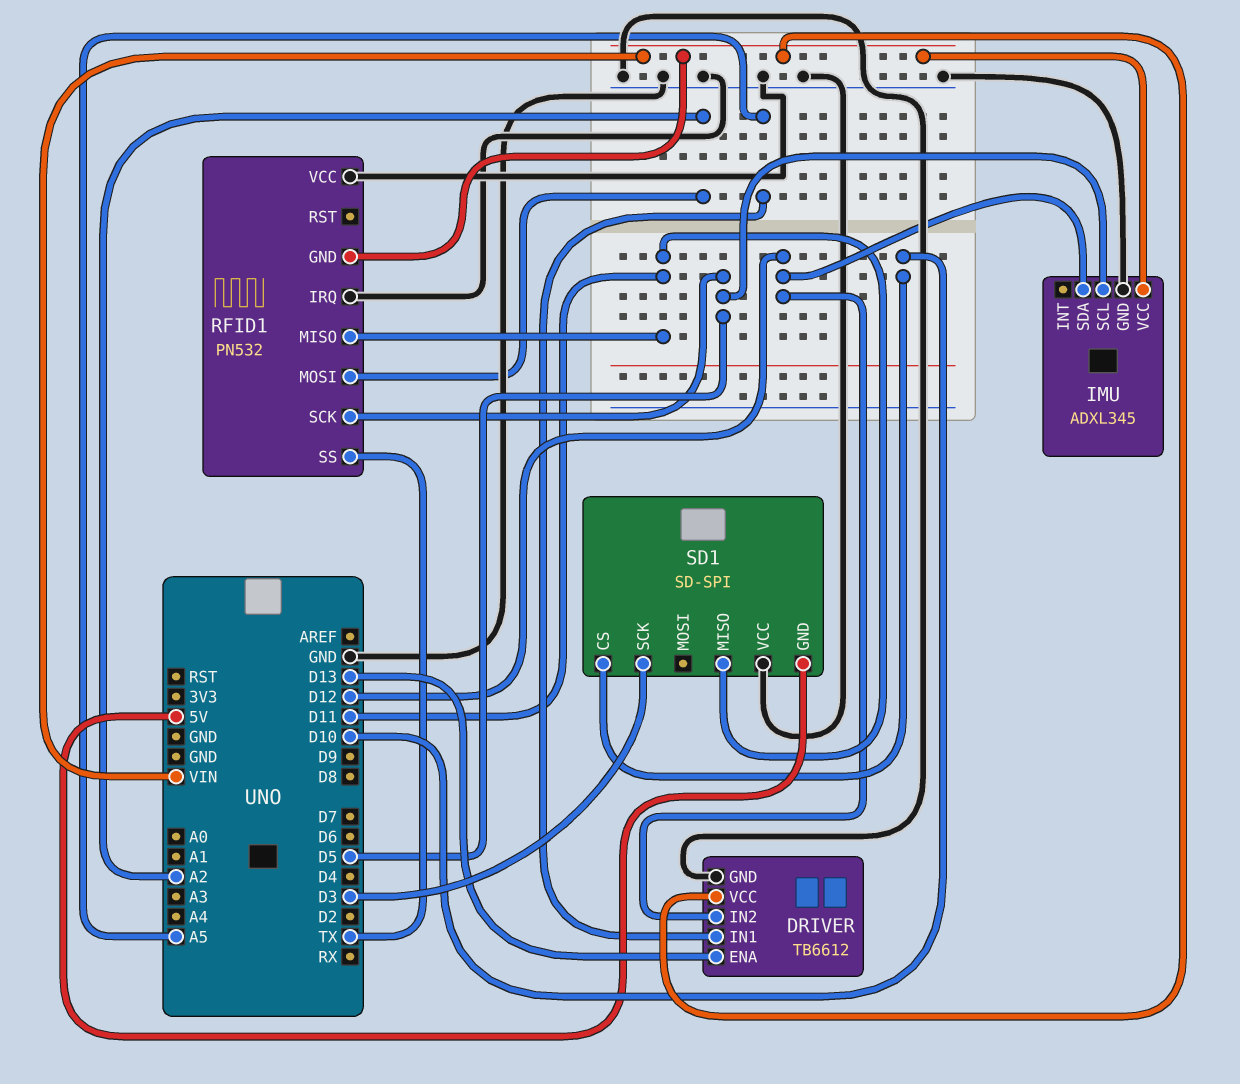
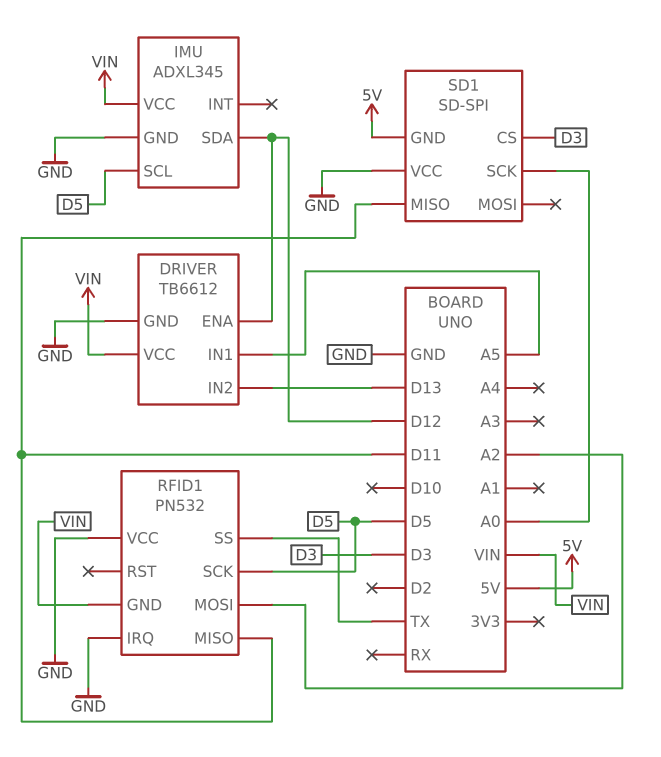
DRIVER pin ENA: D13 -> D12
DRIVER pin IN2: D12 -> D13
SD1 pin CS: D10 -> D3
SD1 pin SCK: D3 -> A0

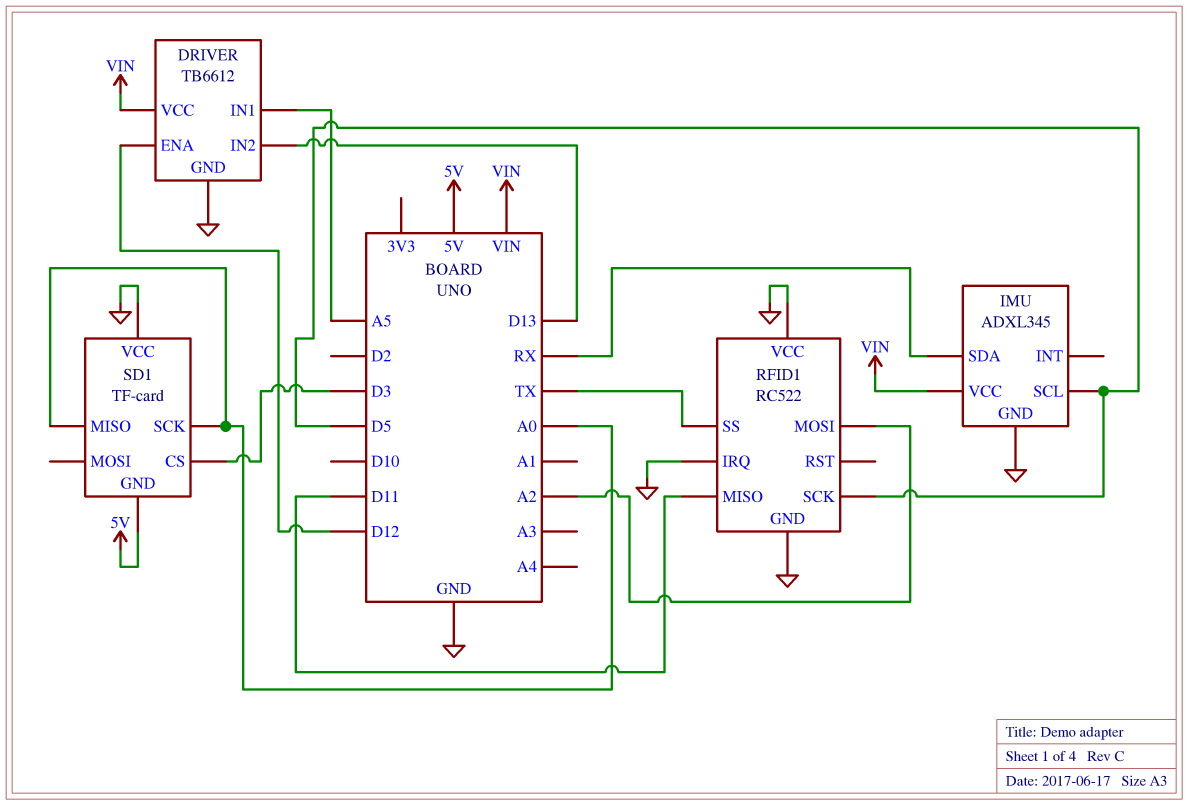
IMU pin SDA: D12 -> RX
RFID1: PN532 -> RC522
RFID1 pin GND: VIN -> GND
SD1: SD-SPI -> TF-card
SD1 pin MISO: D11 -> A0

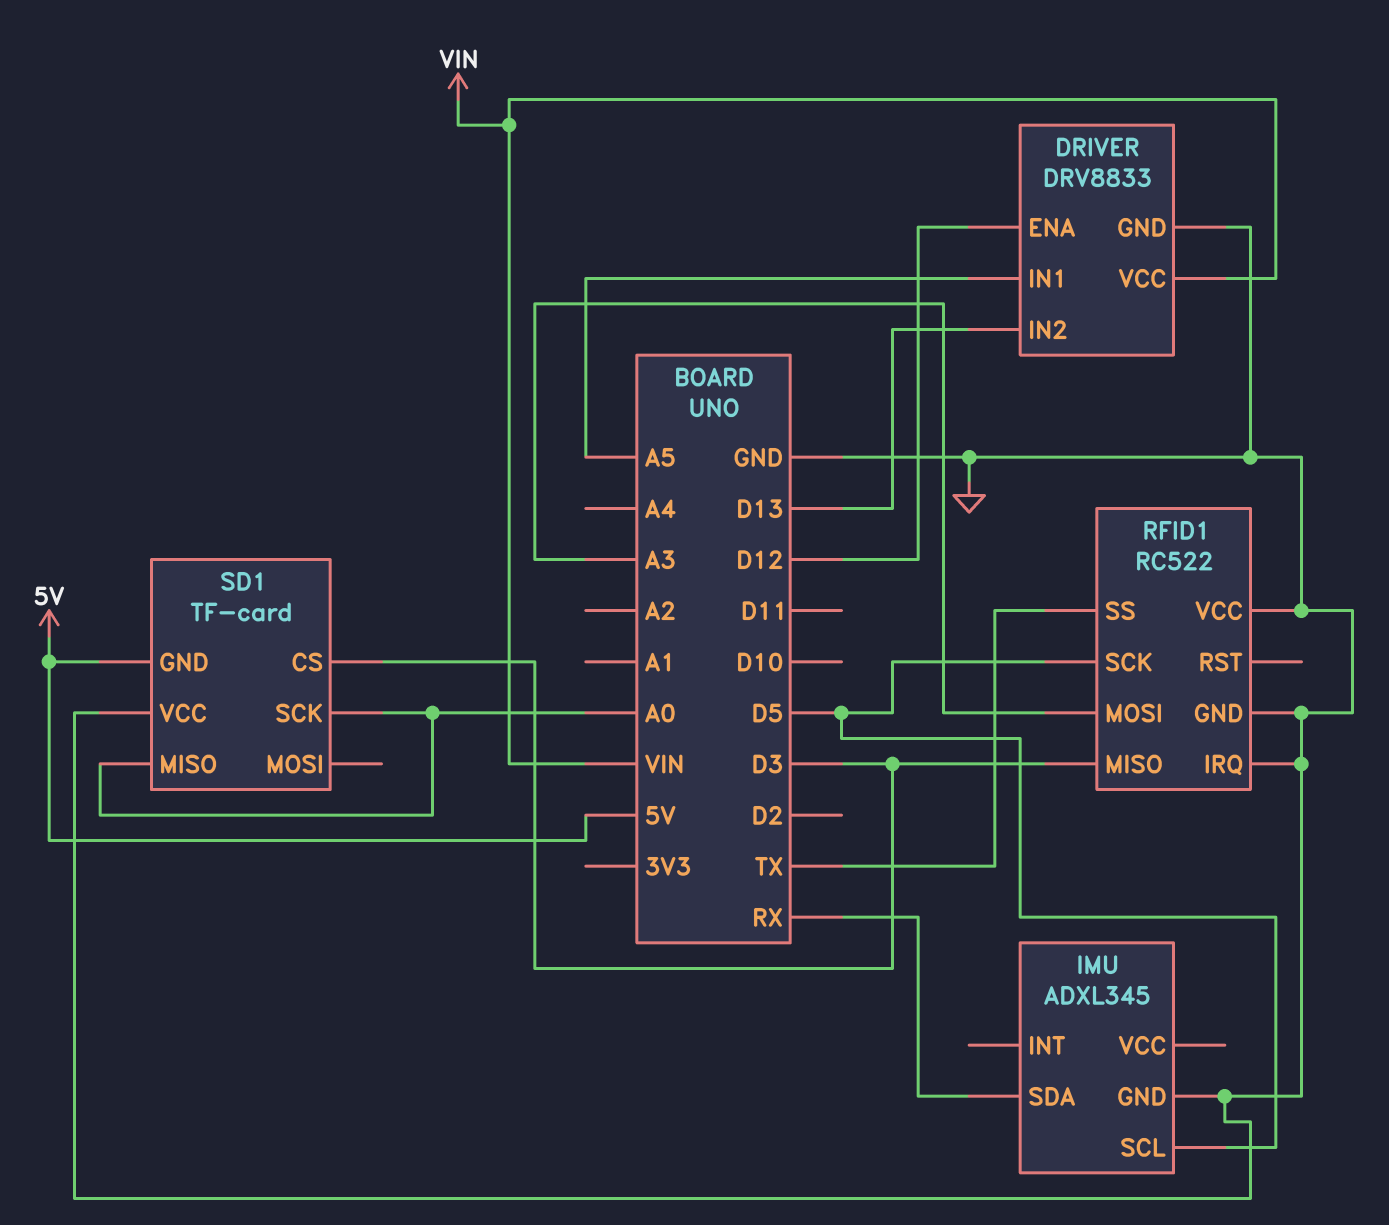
DRIVER: TB6612 -> DRV8833
IMU pin VCC: VIN -> none
RFID1 pin MISO: D11 -> D3
RFID1 pin MOSI: A2 -> A3

